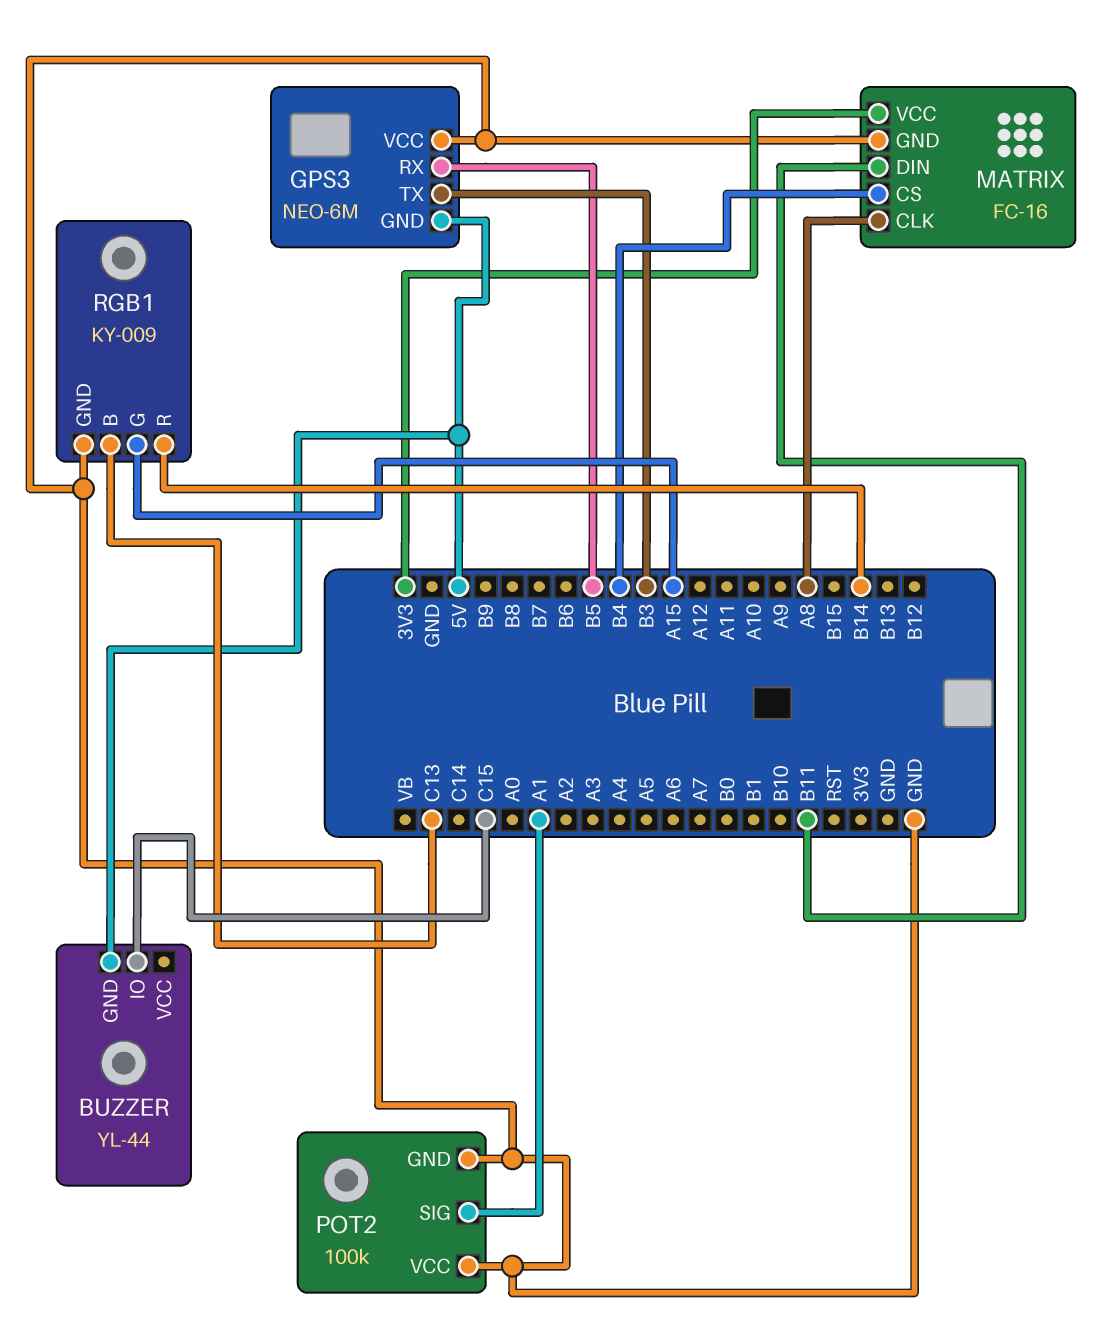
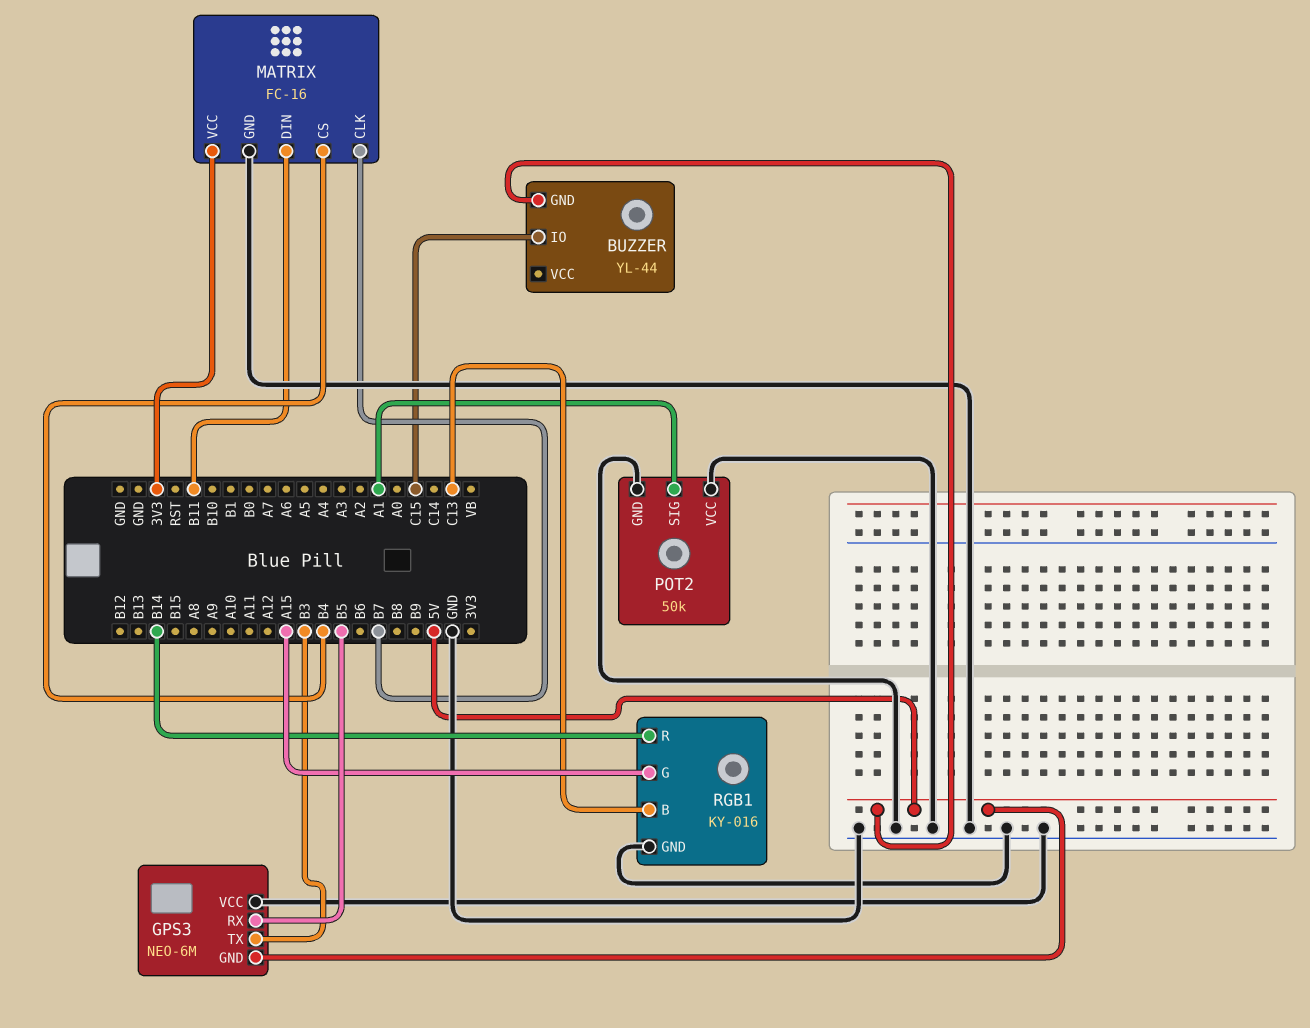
MATRIX pin CLK: A8 -> B7
POT2: 100k -> 50k
RGB1: KY-009 -> KY-016

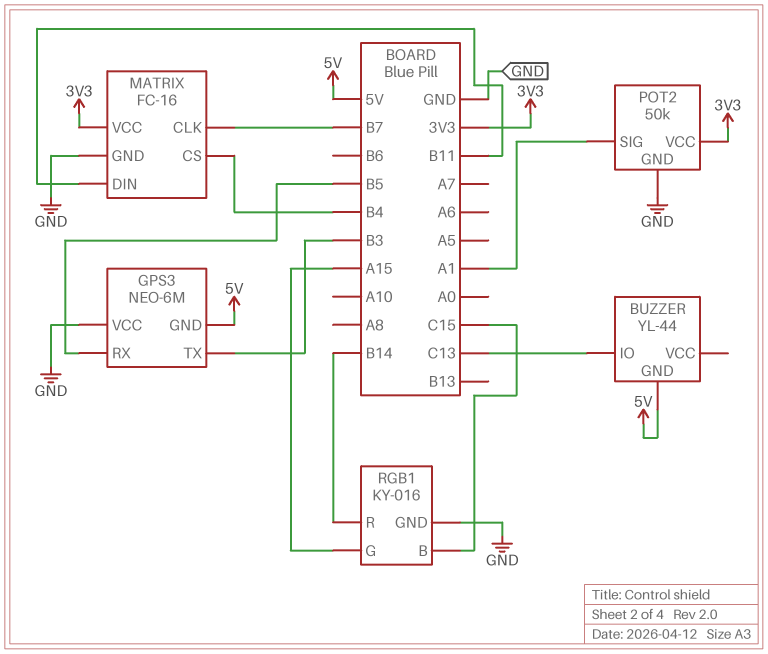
BUZZER pin IO: C15 -> C13
POT2 pin VCC: GND -> 3V3
RGB1 pin B: C13 -> C15

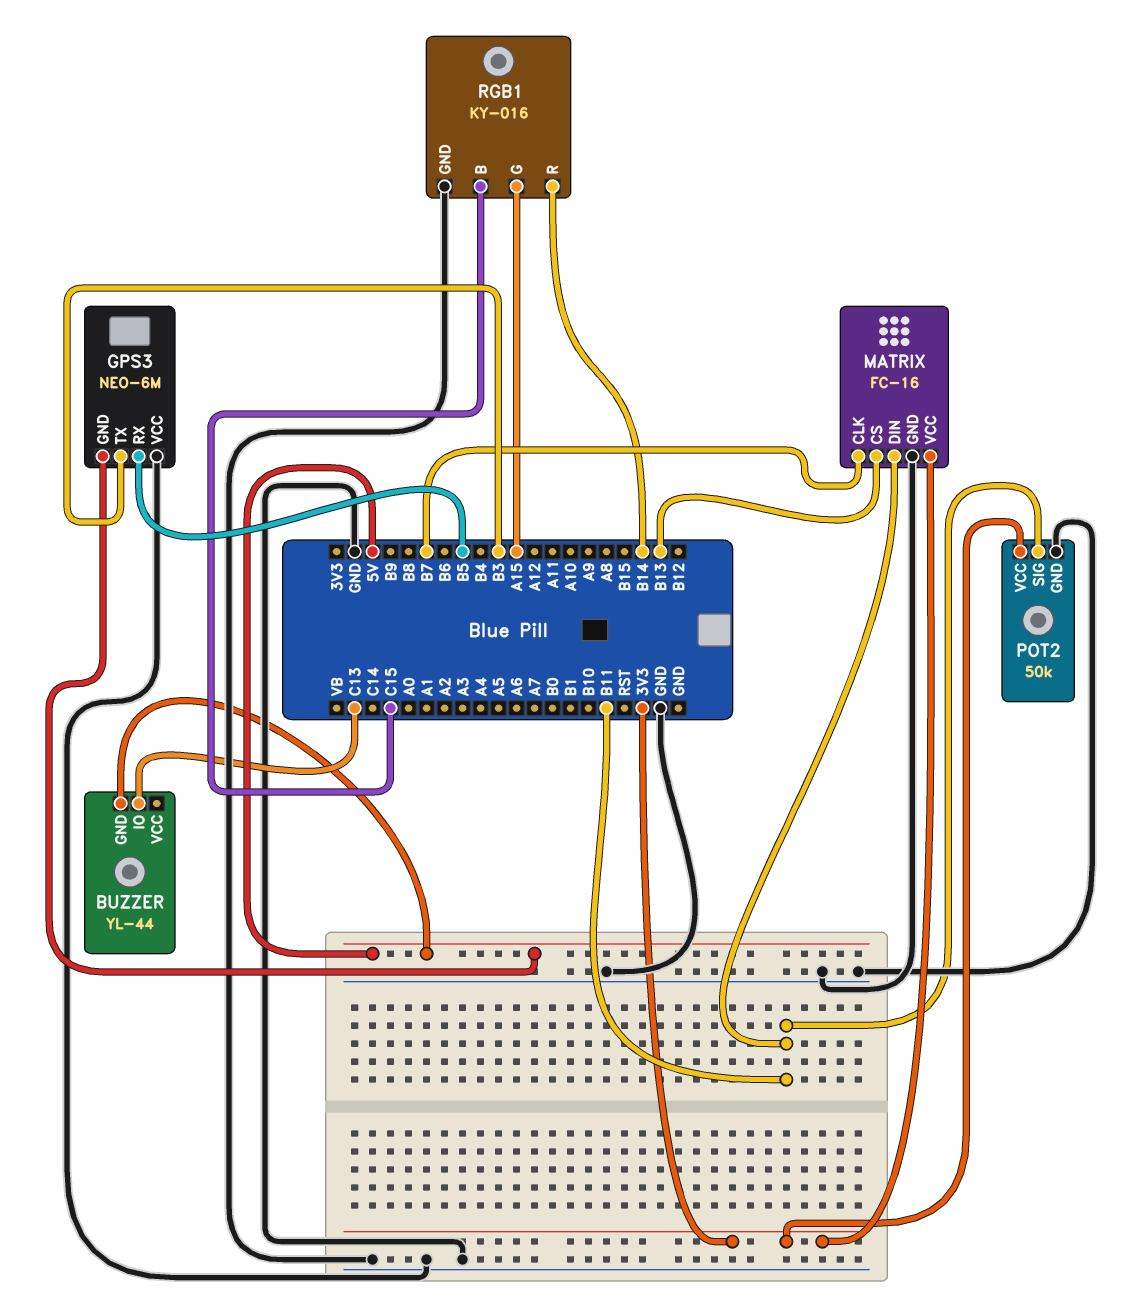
MATRIX pin CS: B4 -> B13
POT2 pin SIG: A1 -> B11

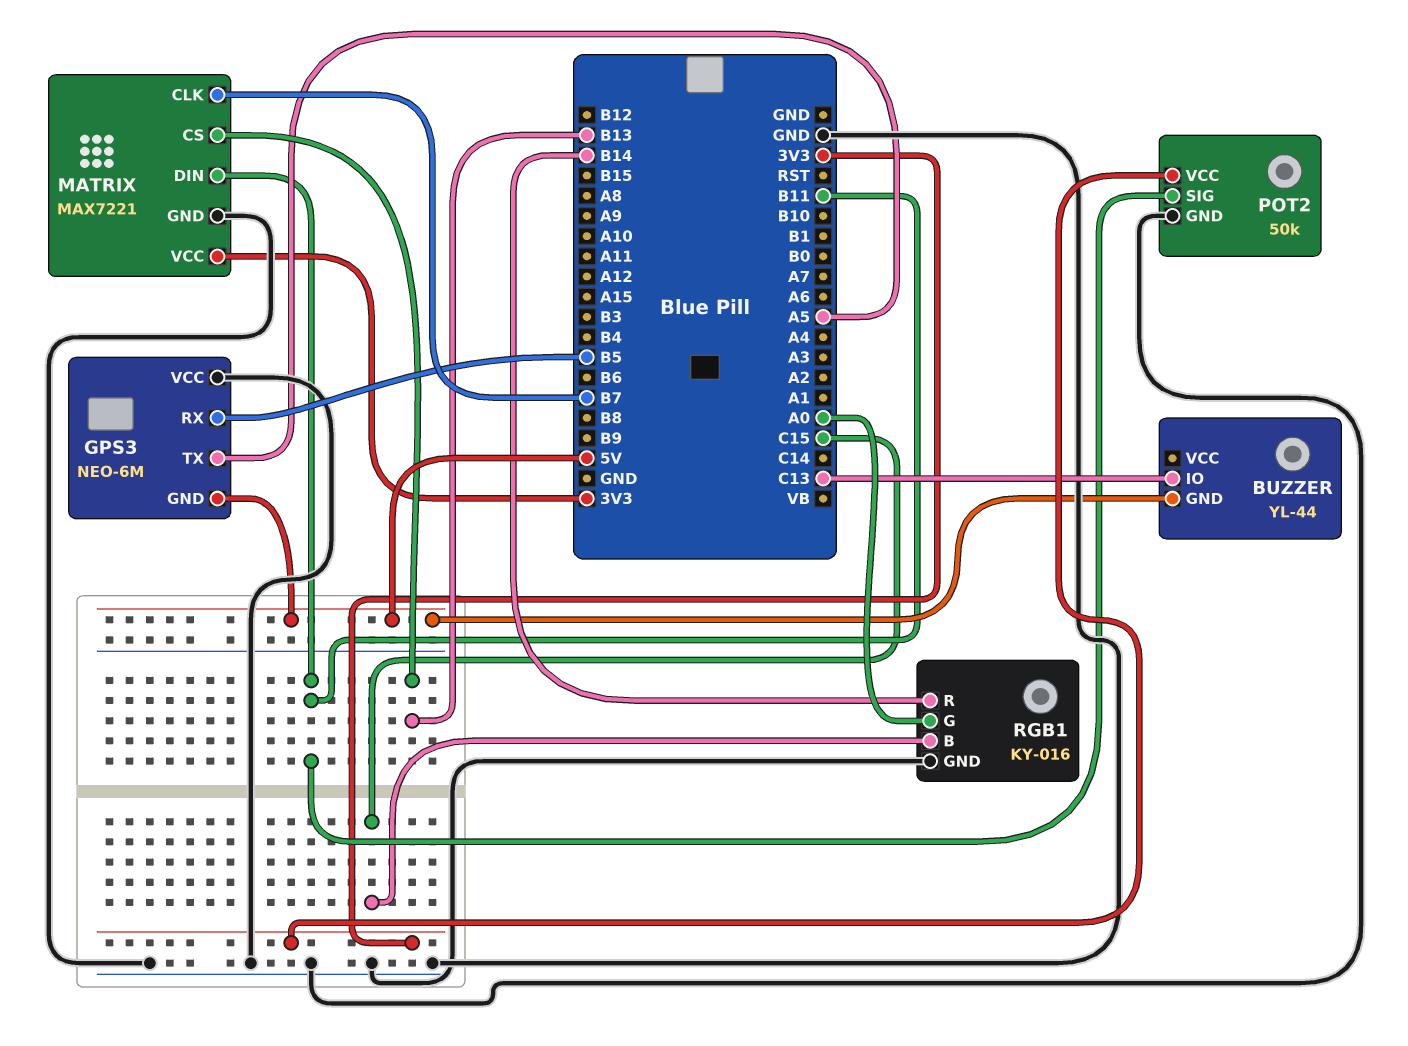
GPS3 pin TX: B3 -> A5
MATRIX: FC-16 -> MAX7221
RGB1 pin G: A15 -> A0

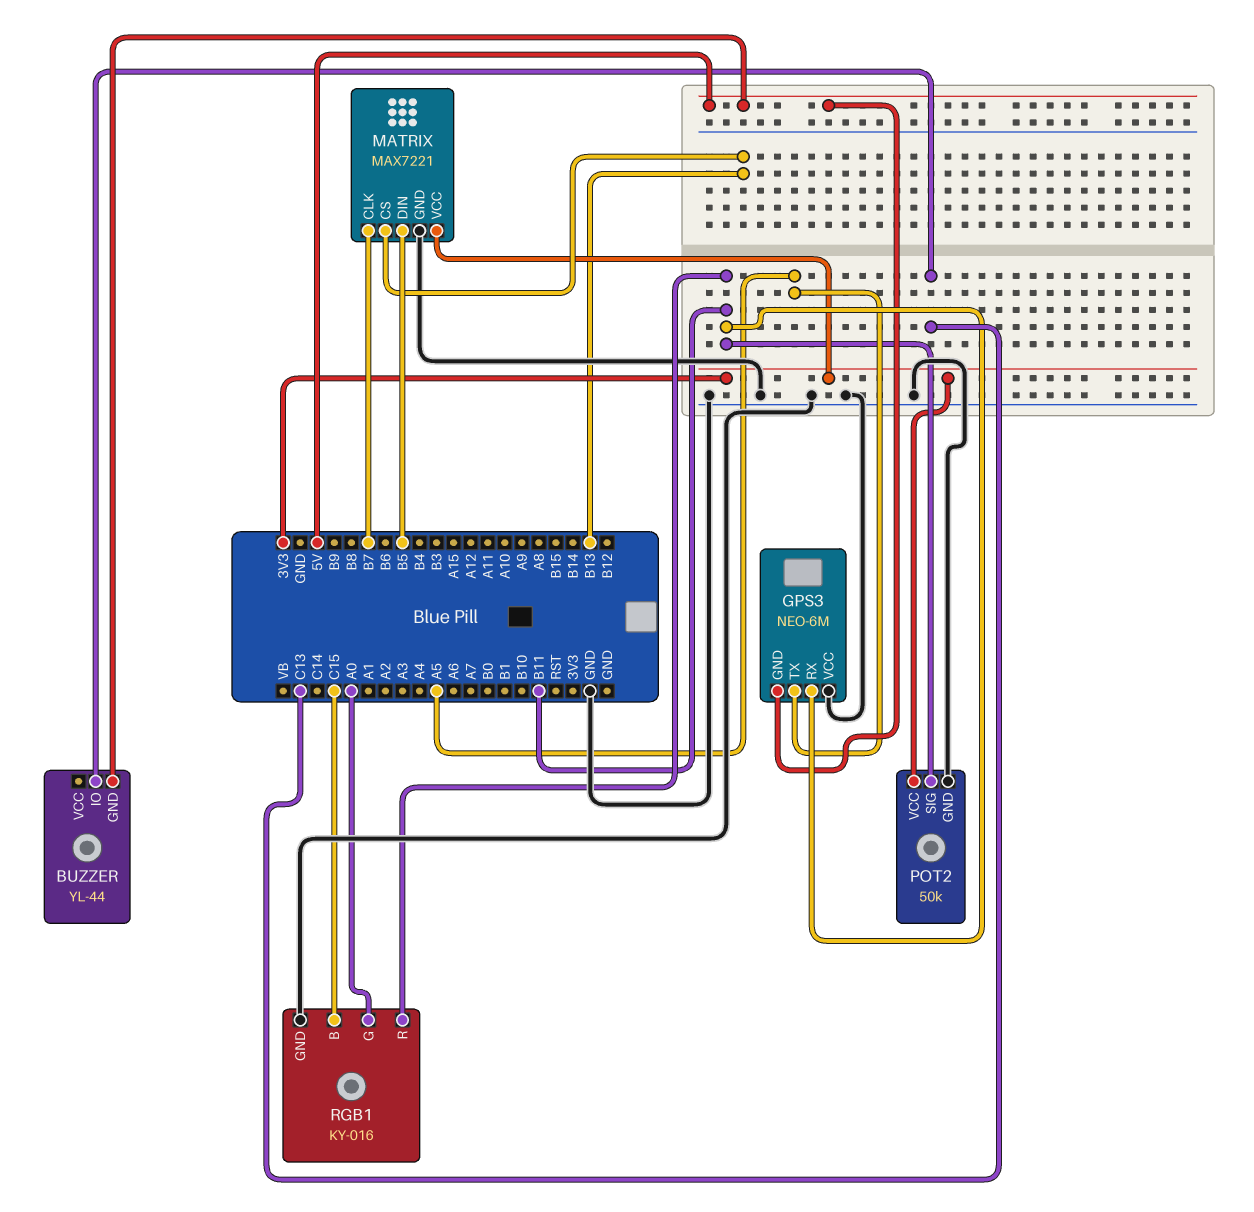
GPS3 pin RX: B5 -> B11
MATRIX pin DIN: B11 -> B5
RGB1 pin R: B14 -> B11

